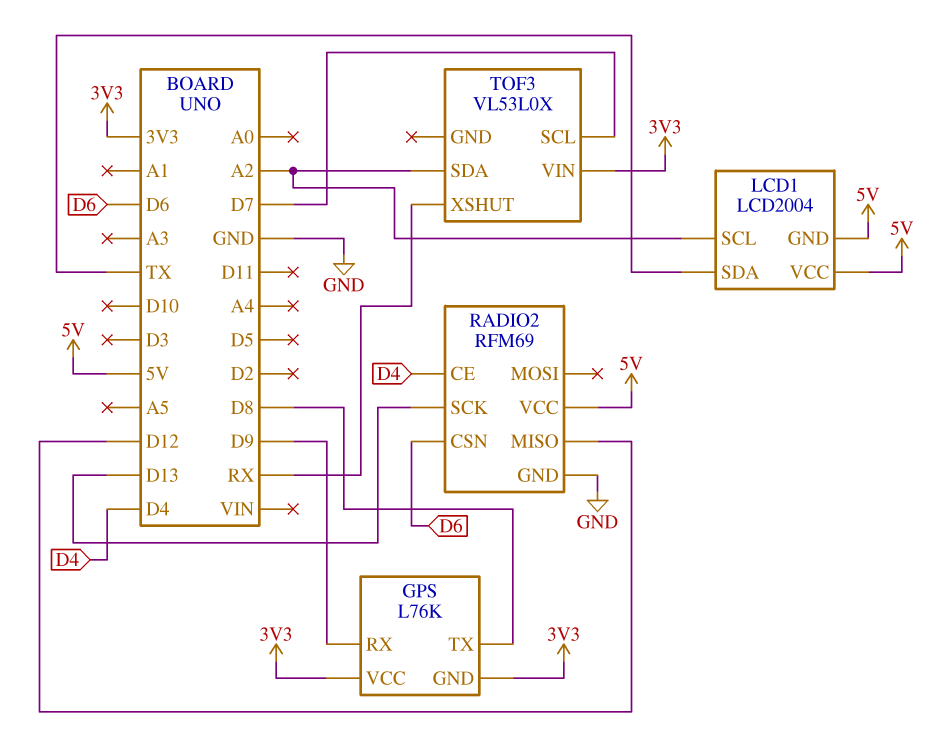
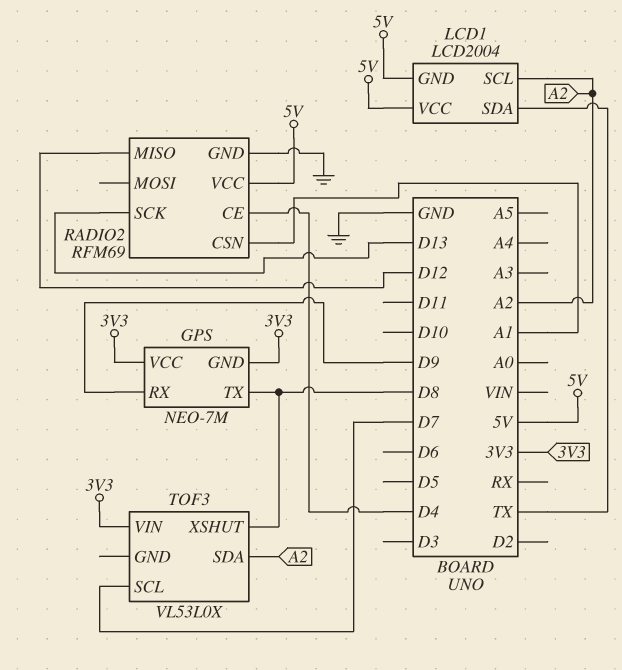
GPS: L76K -> NEO-7M
RADIO2 pin CSN: D6 -> A1
TOF3 pin XSHUT: RX -> D8

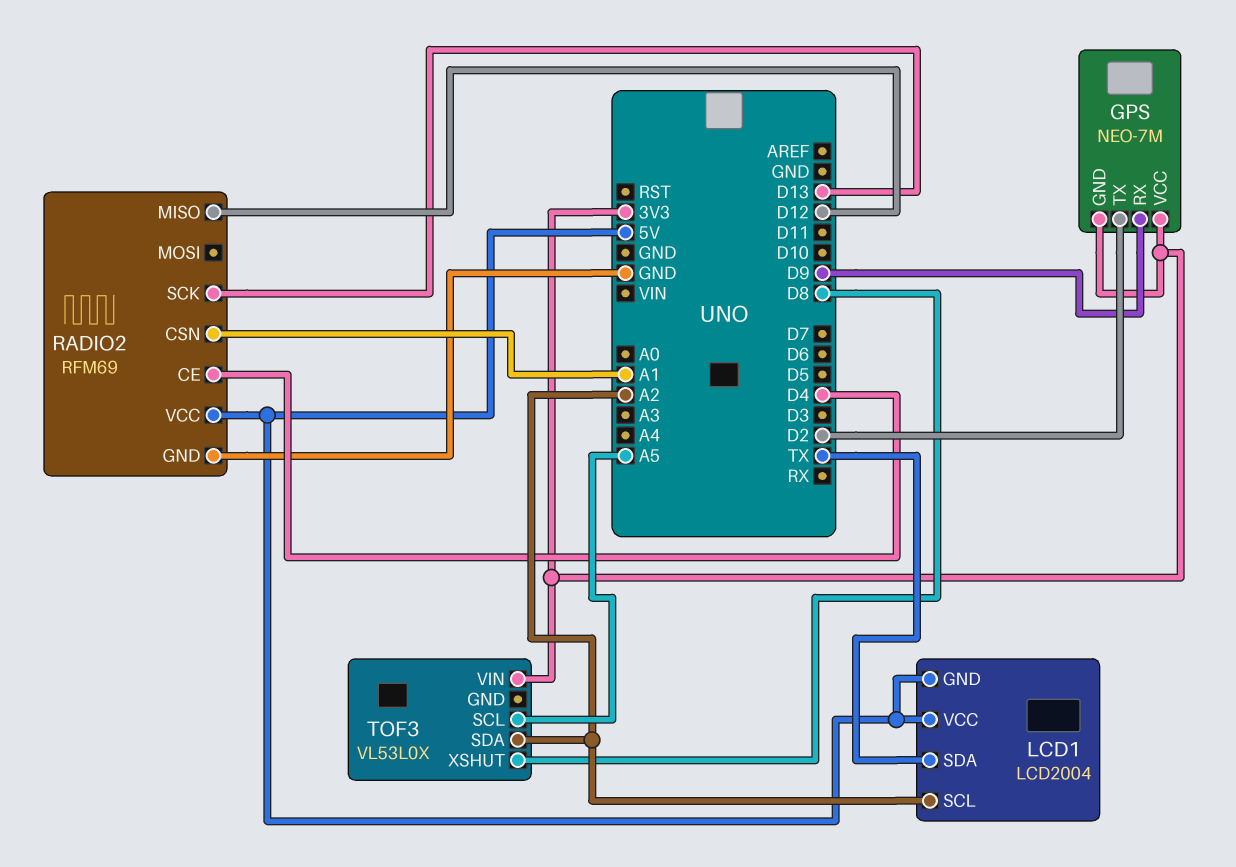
GPS pin TX: D8 -> D2
TOF3 pin SCL: D7 -> A5

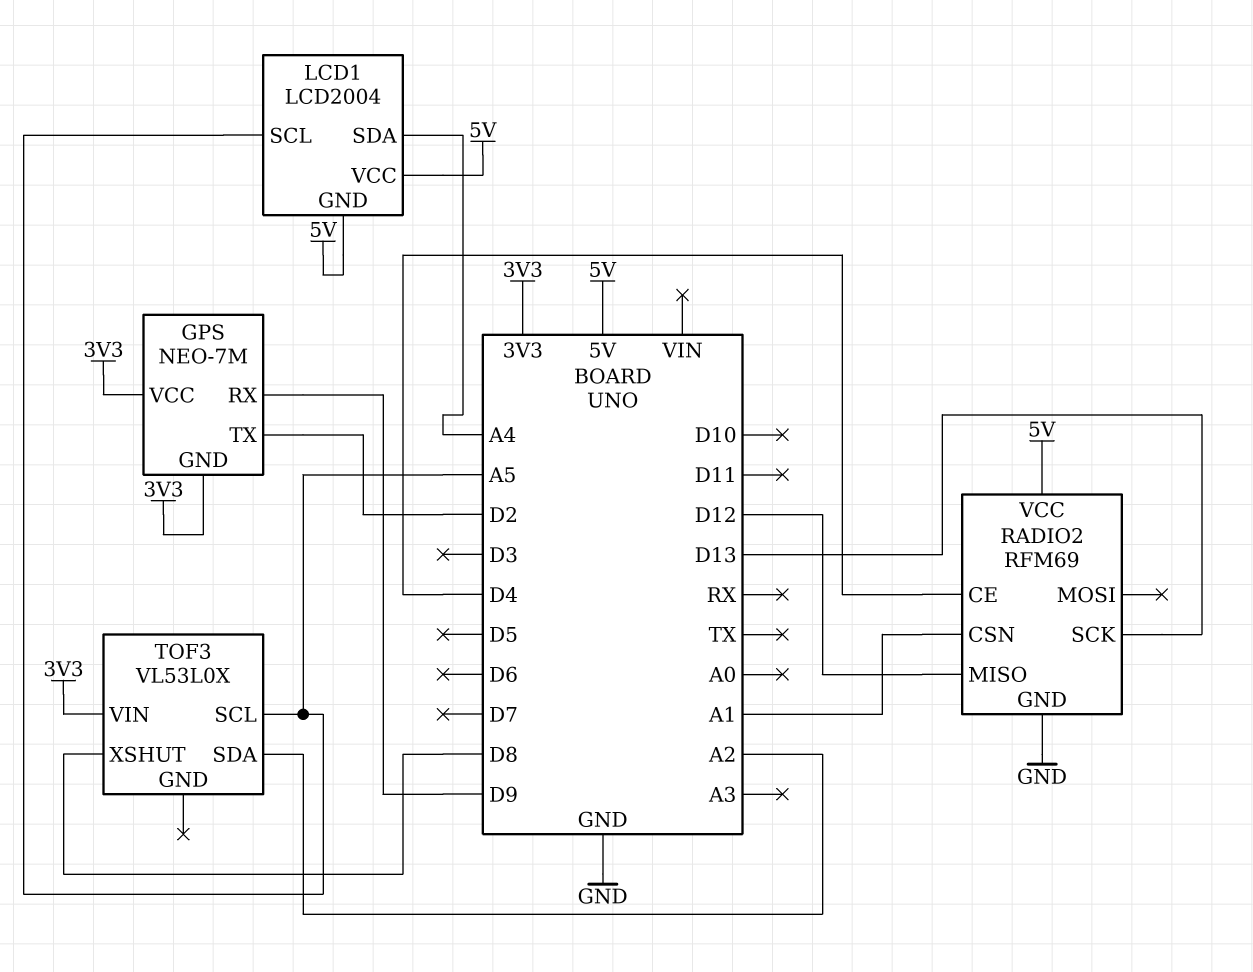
LCD1 pin SCL: A2 -> A5
LCD1 pin SDA: TX -> A4

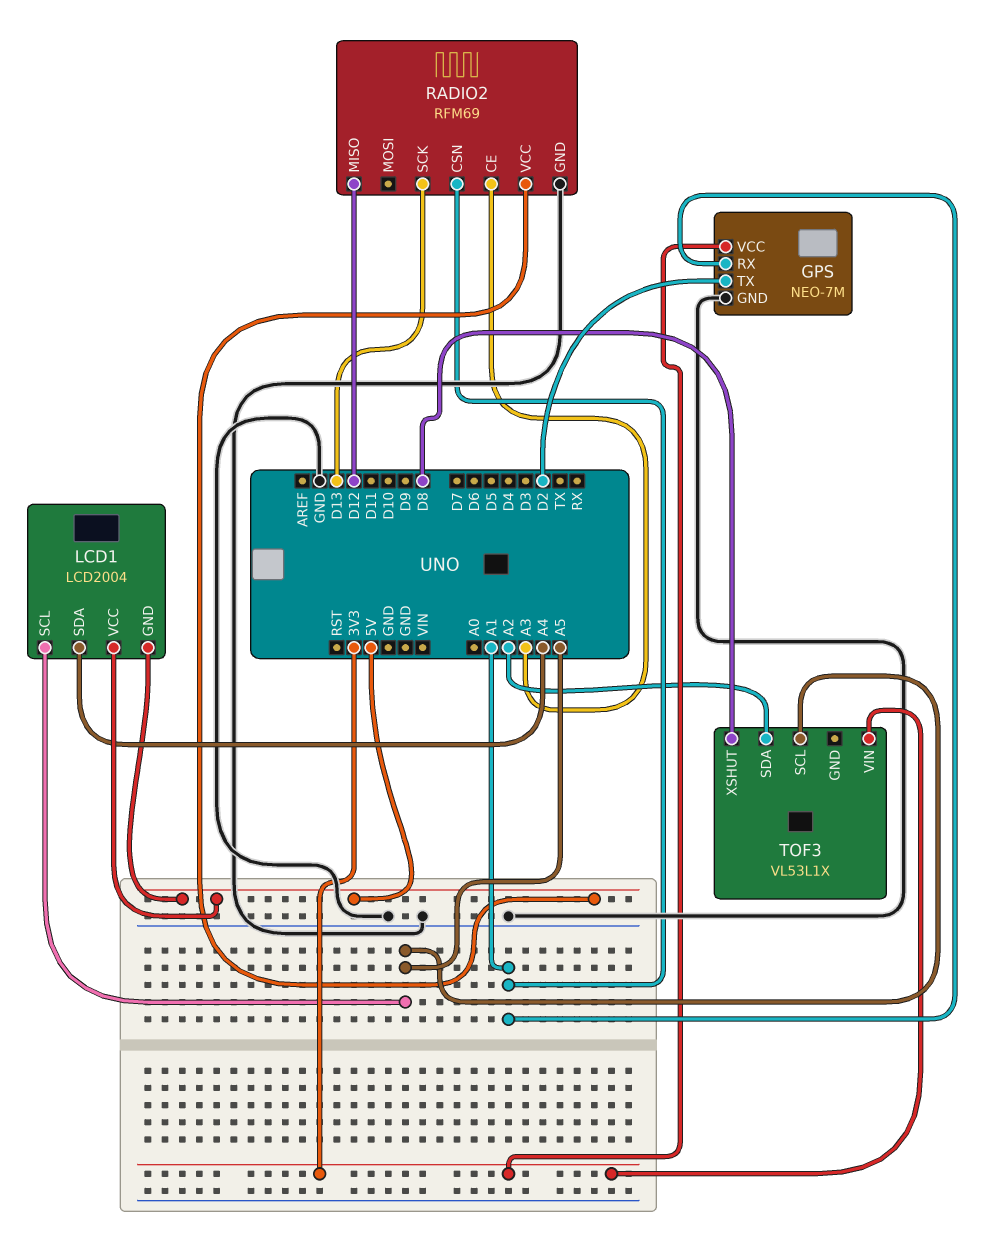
GPS pin GND: 3V3 -> GND
GPS pin RX: D9 -> A1
RADIO2 pin CE: D4 -> A3
TOF3: VL53L0X -> VL53L1X

